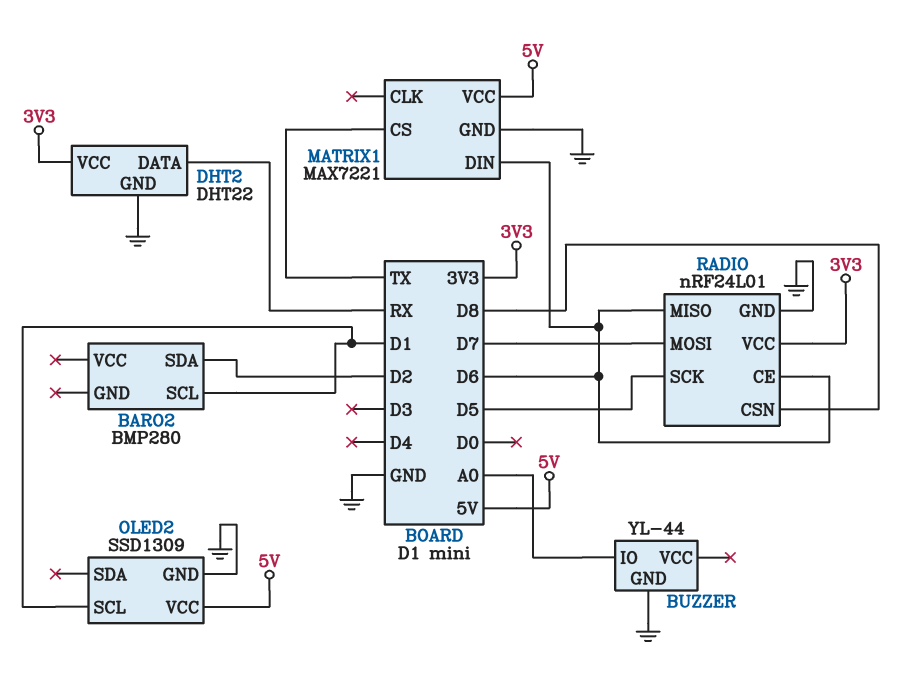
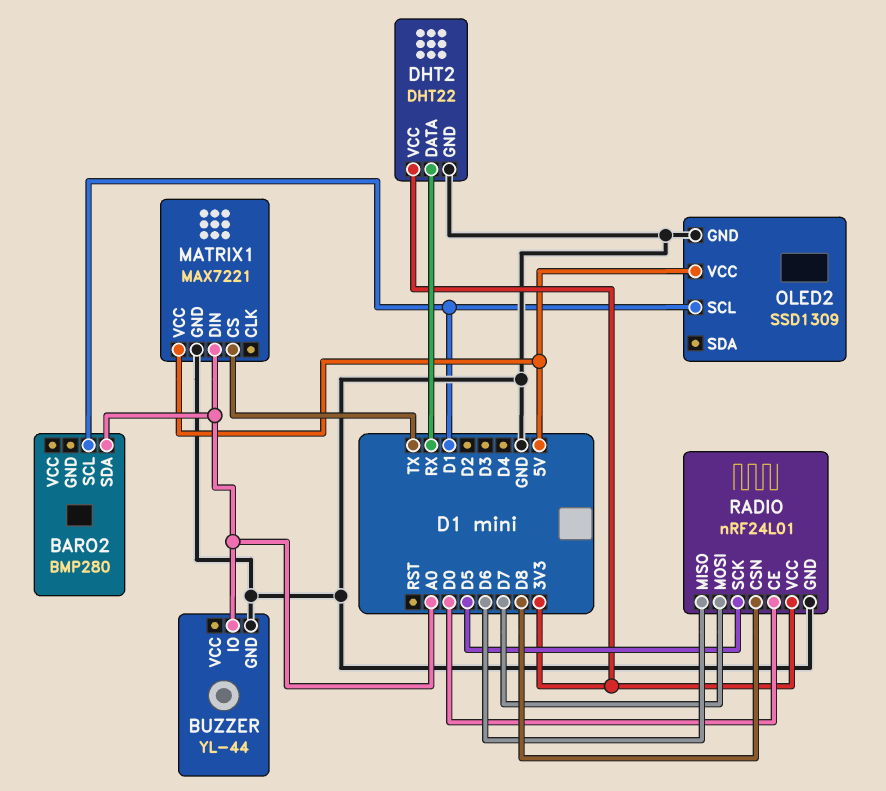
BARO2 pin SDA: D2 -> A0
MATRIX1 pin DIN: D6 -> A0
RADIO pin CE: D6 -> D0

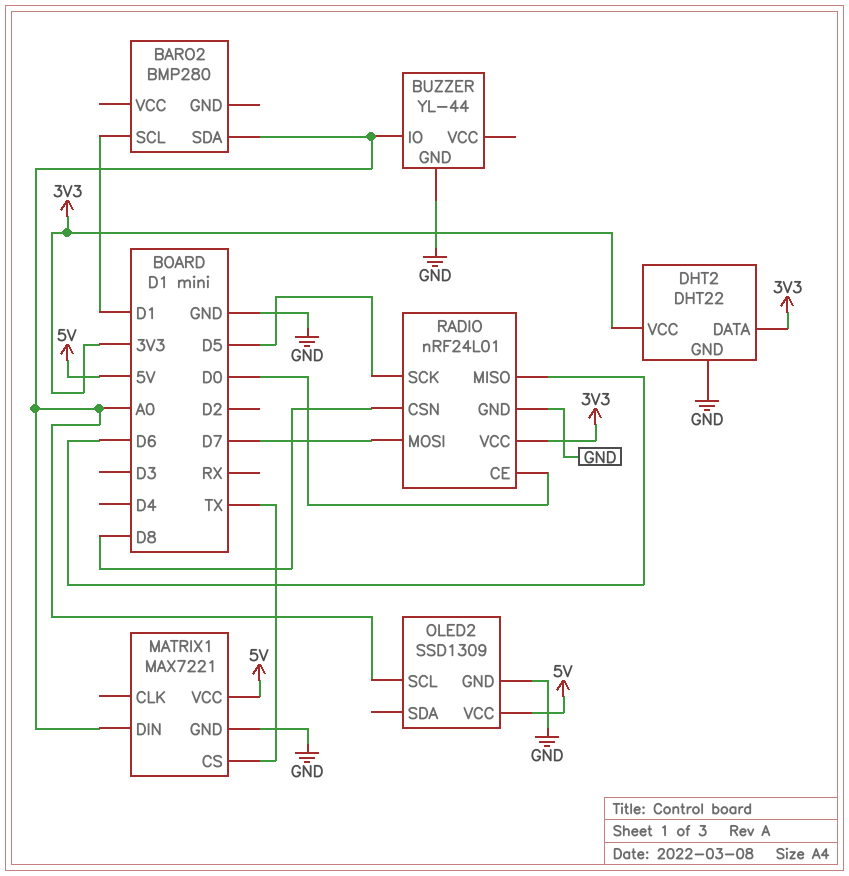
DHT2 pin DATA: RX -> 3V3
OLED2 pin SCL: D1 -> A0

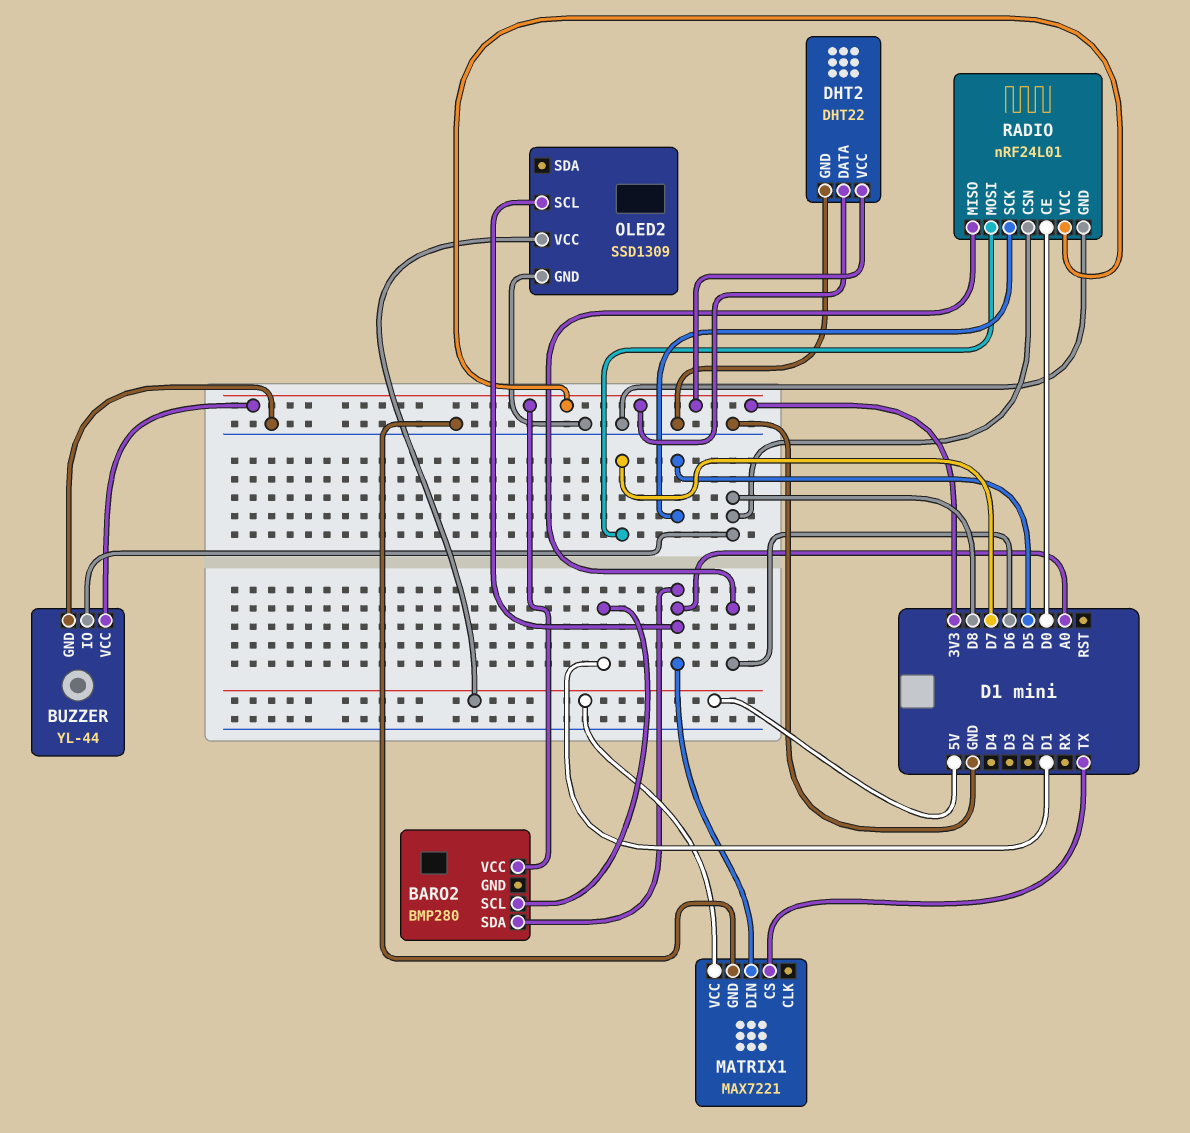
BARO2 pin VCC: none -> 3V3
BUZZER pin IO: A0 -> D8
BUZZER pin VCC: none -> 3V3

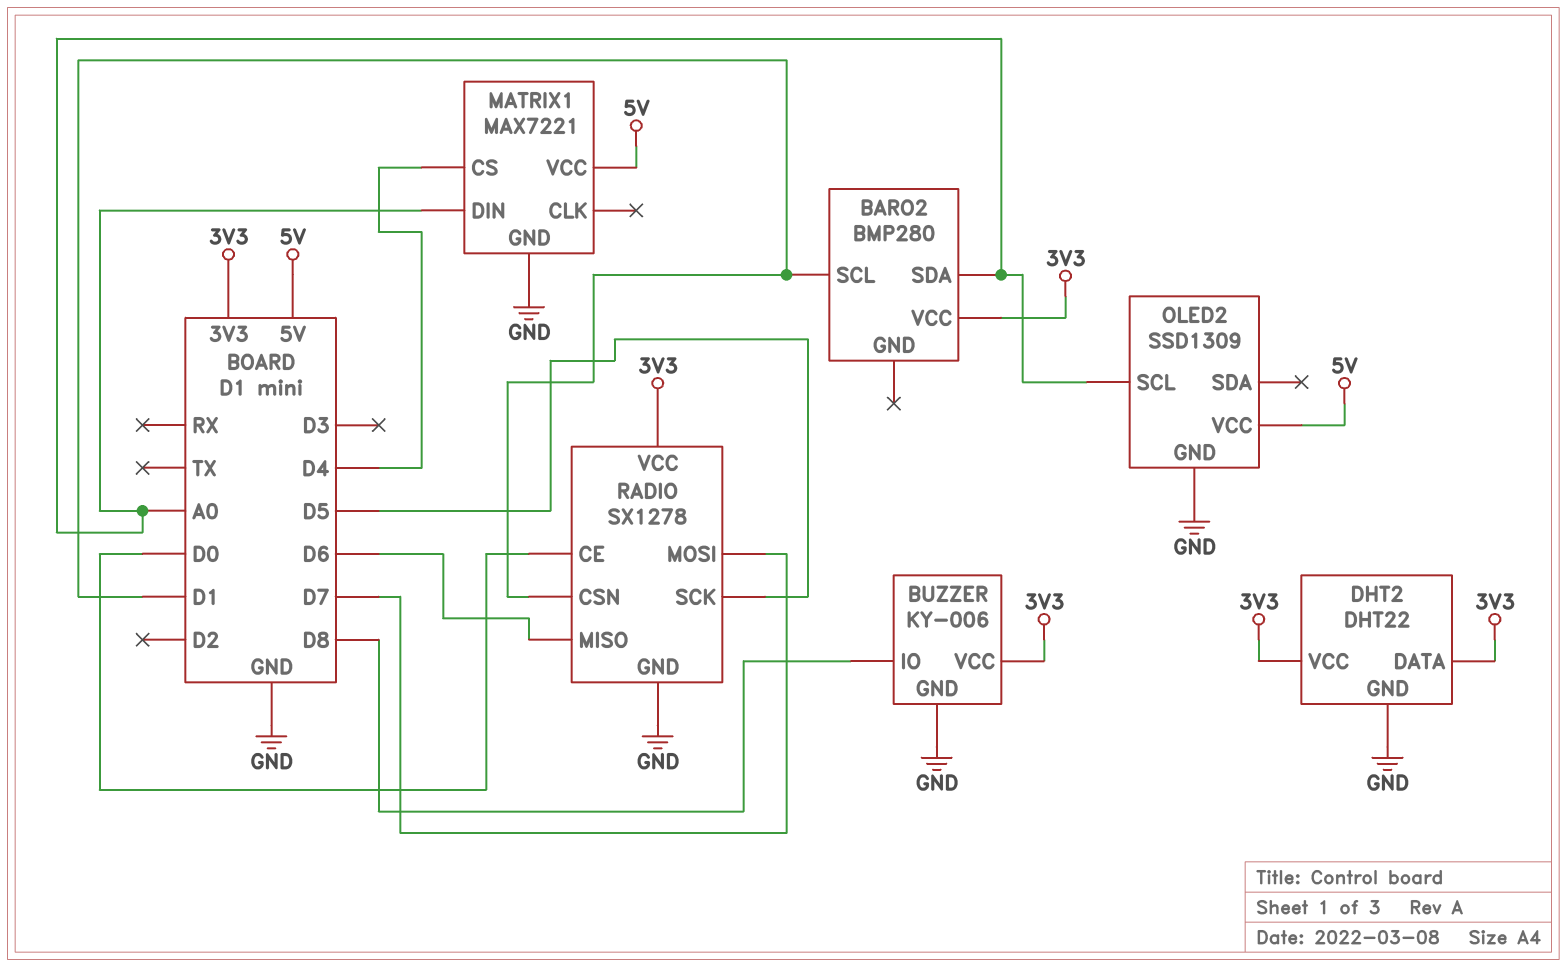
BUZZER: YL-44 -> KY-006
MATRIX1 pin CS: TX -> D4
RADIO: nRF24L01 -> SX1278
RADIO pin CSN: D8 -> D1

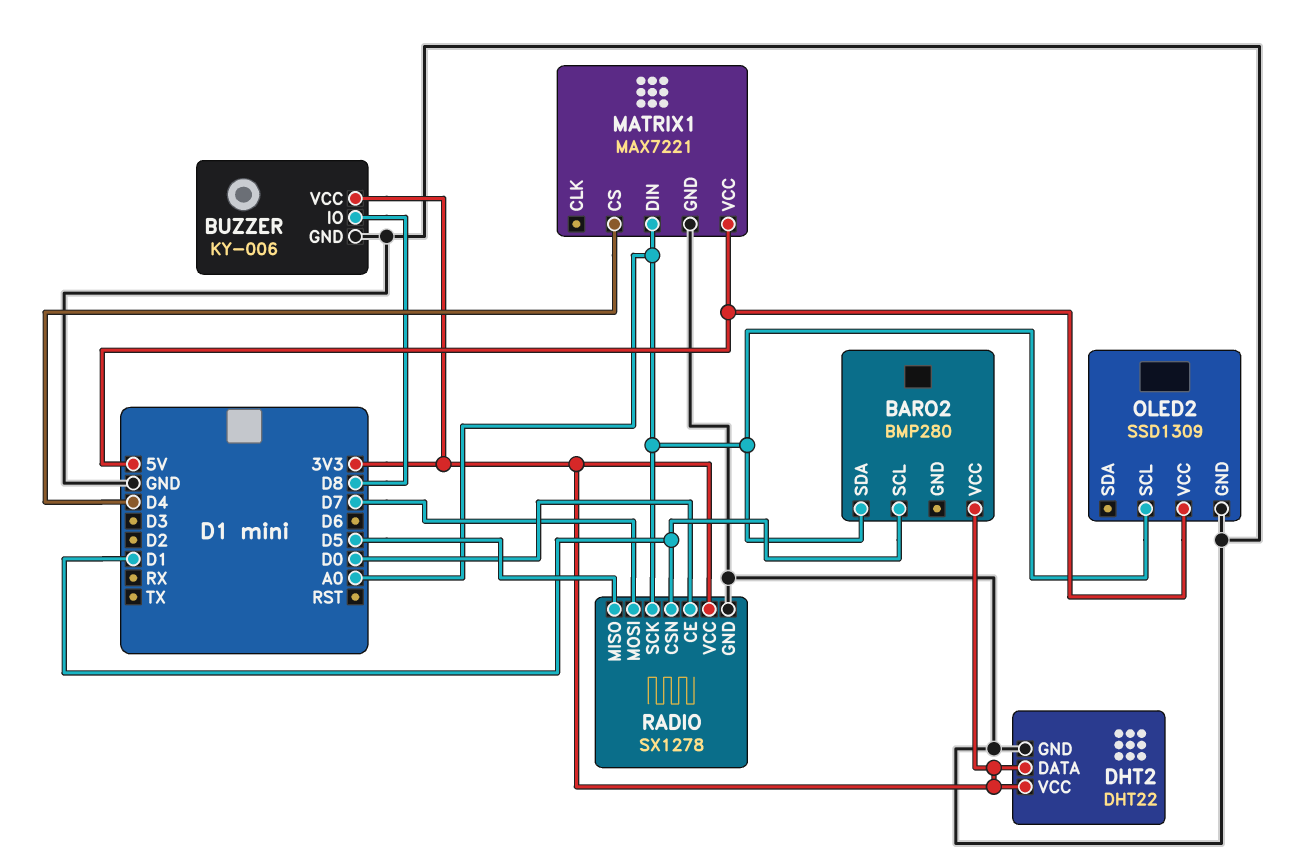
RADIO pin MISO: D6 -> D5
RADIO pin SCK: D5 -> A0

